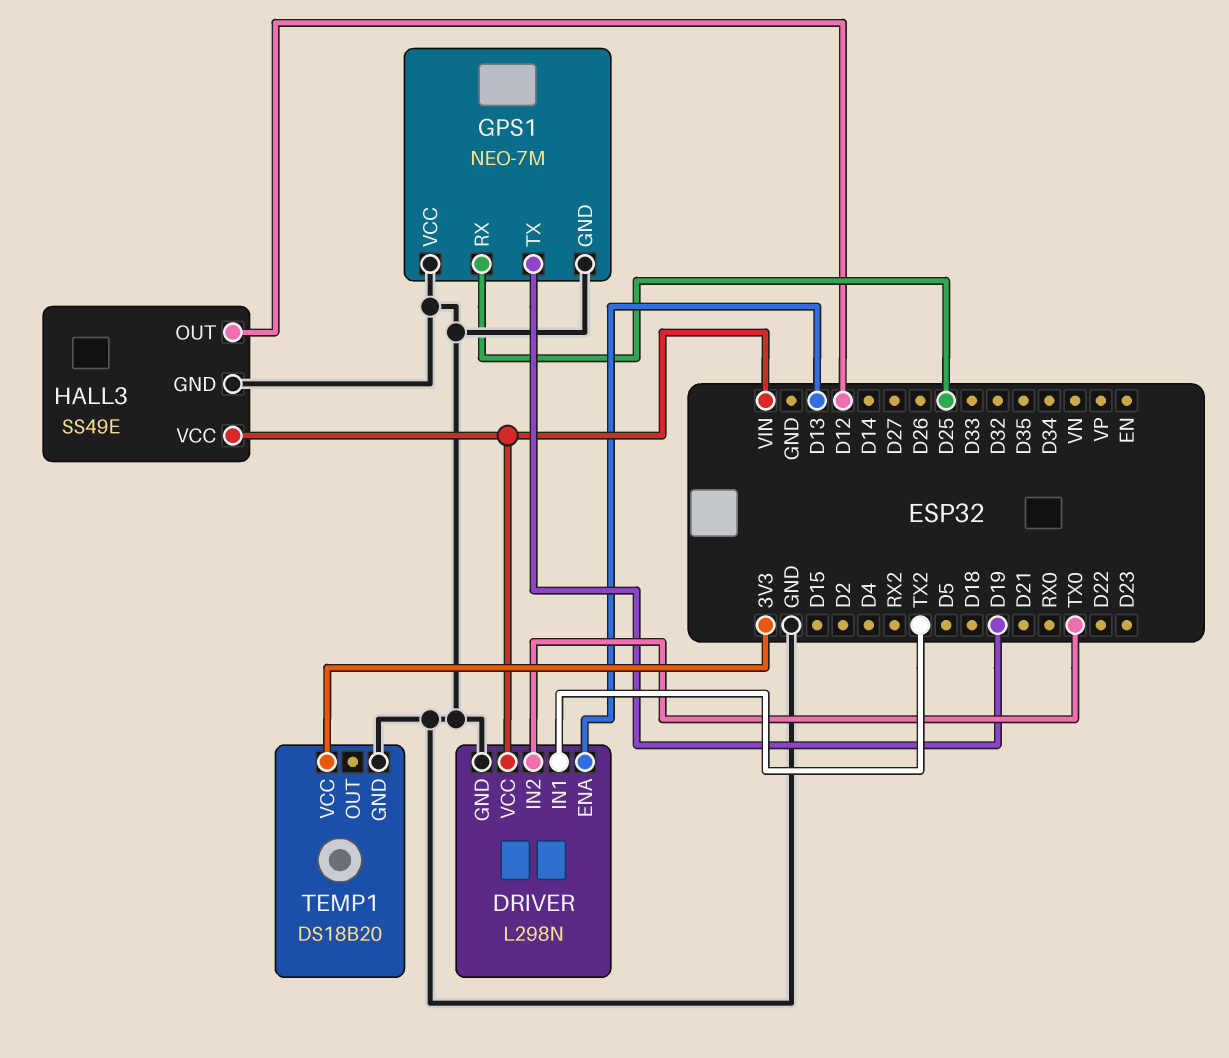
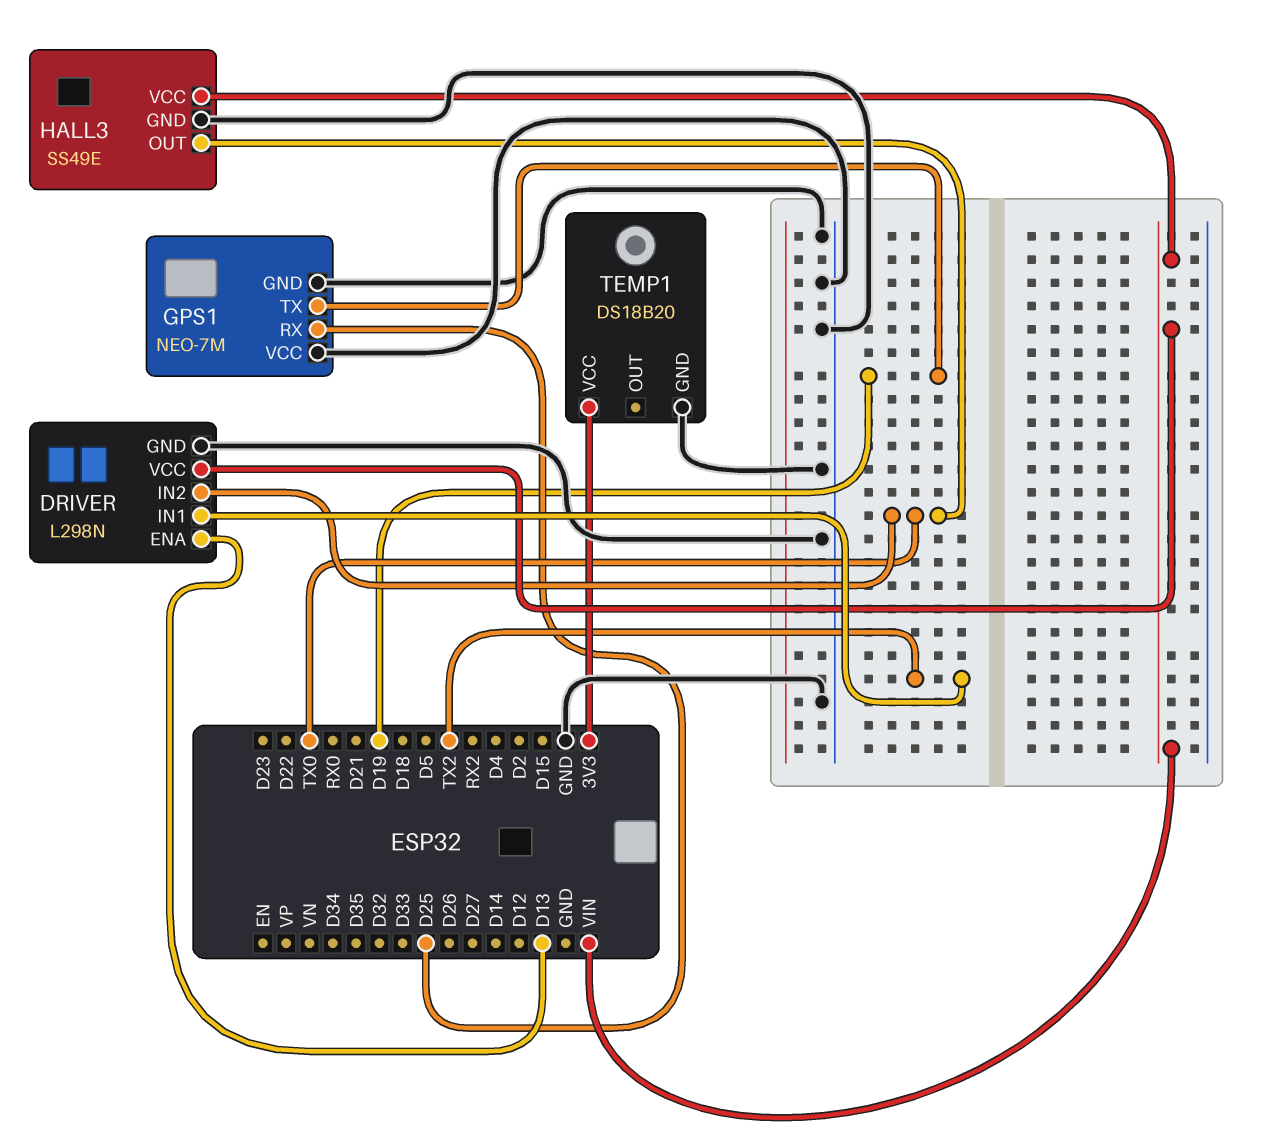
HALL3 pin OUT: D12 -> TX0

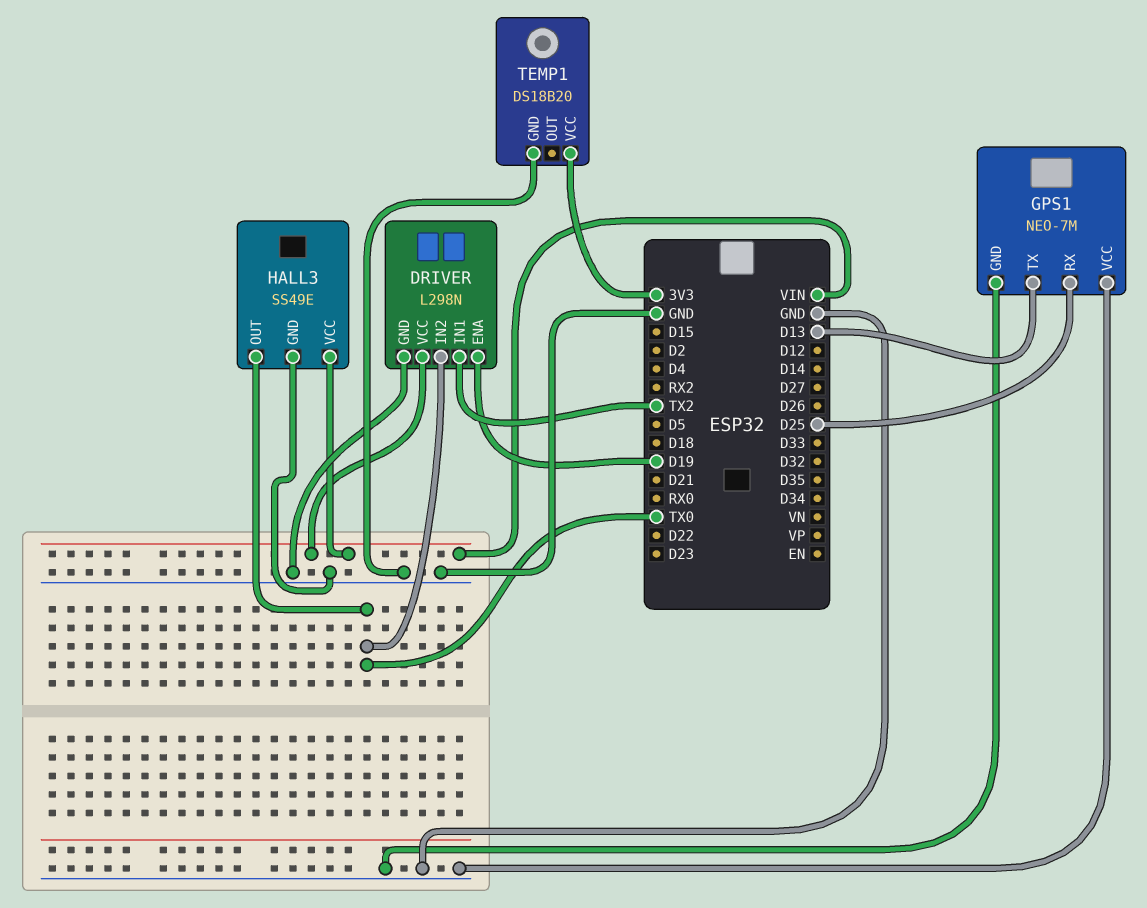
DRIVER pin ENA: D13 -> D19
GPS1 pin TX: D19 -> D13

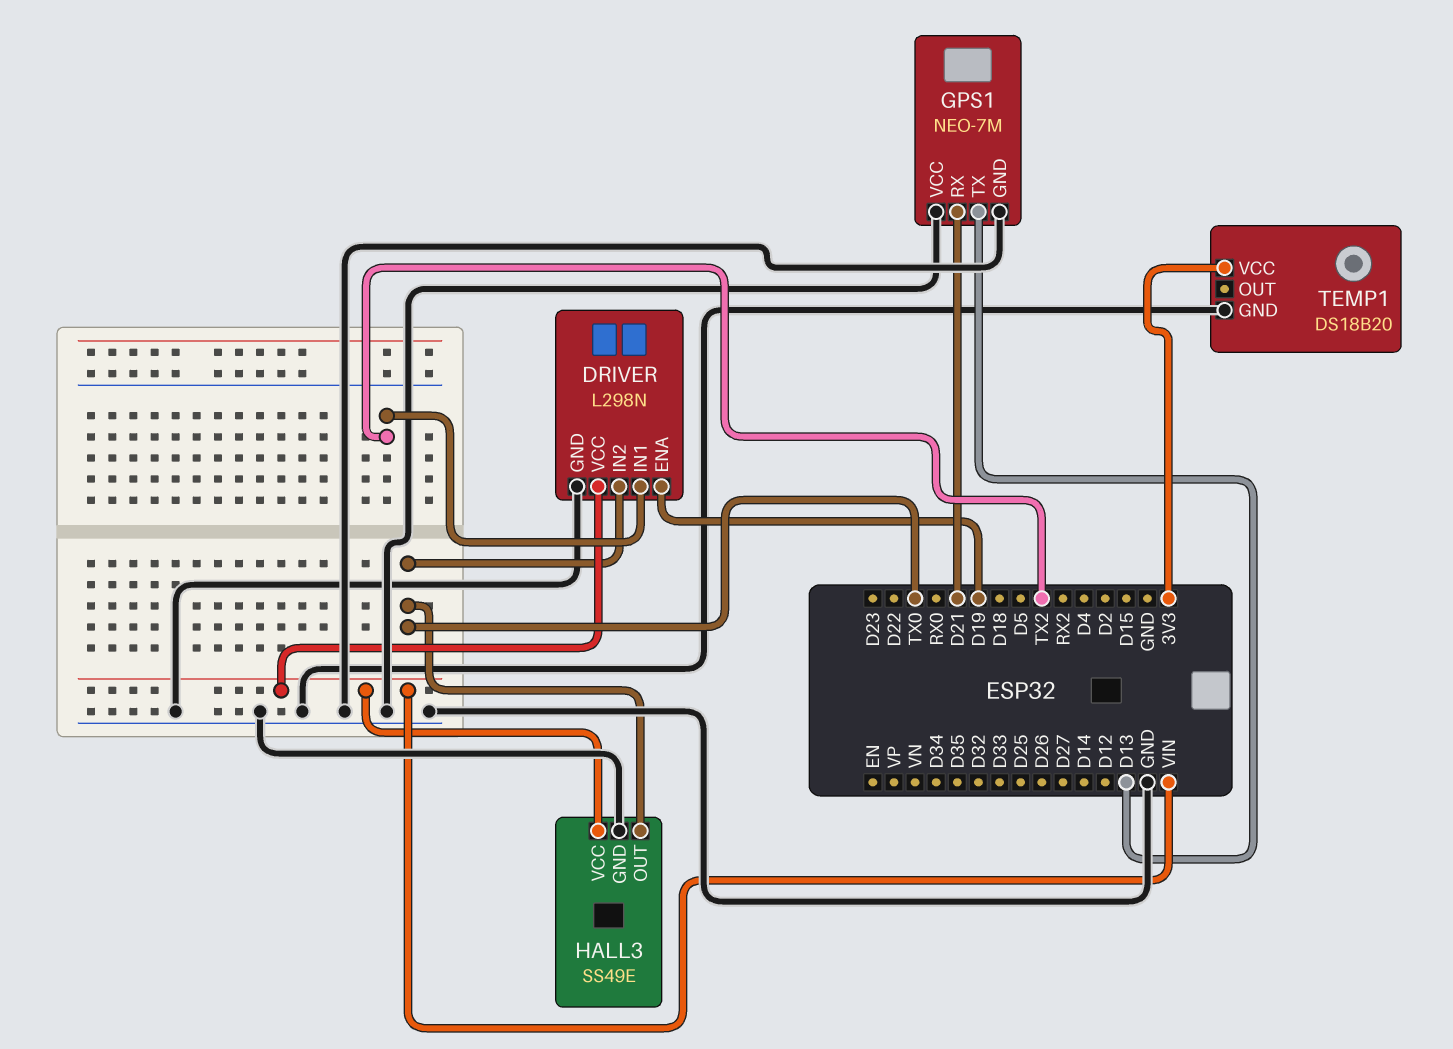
GPS1 pin RX: D25 -> D21

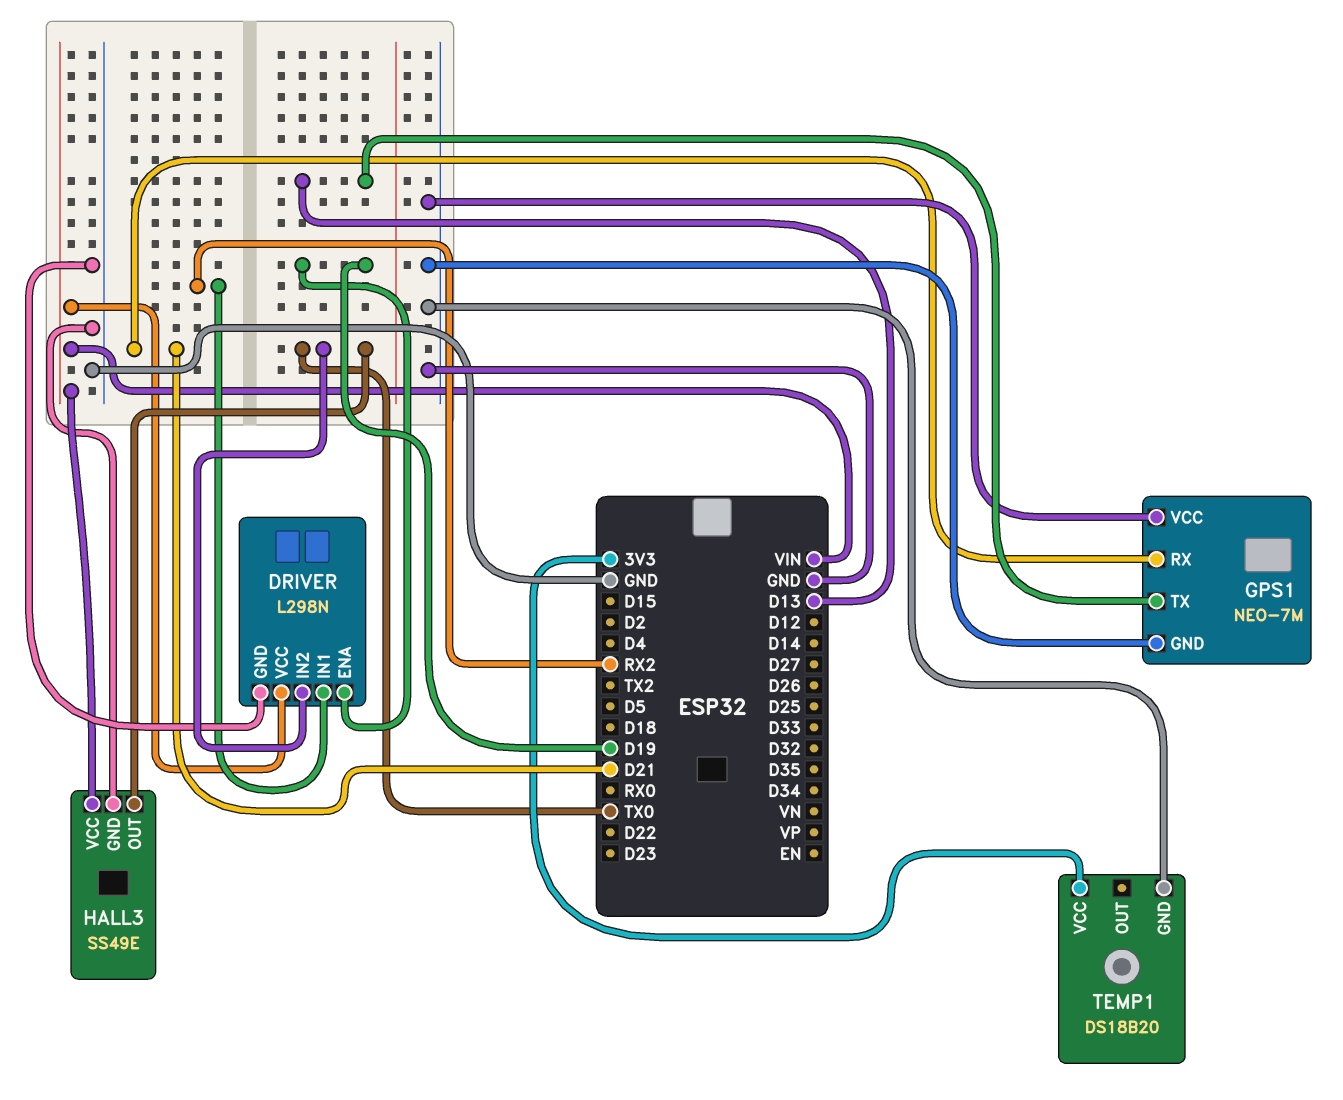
DRIVER pin IN1: TX2 -> RX2

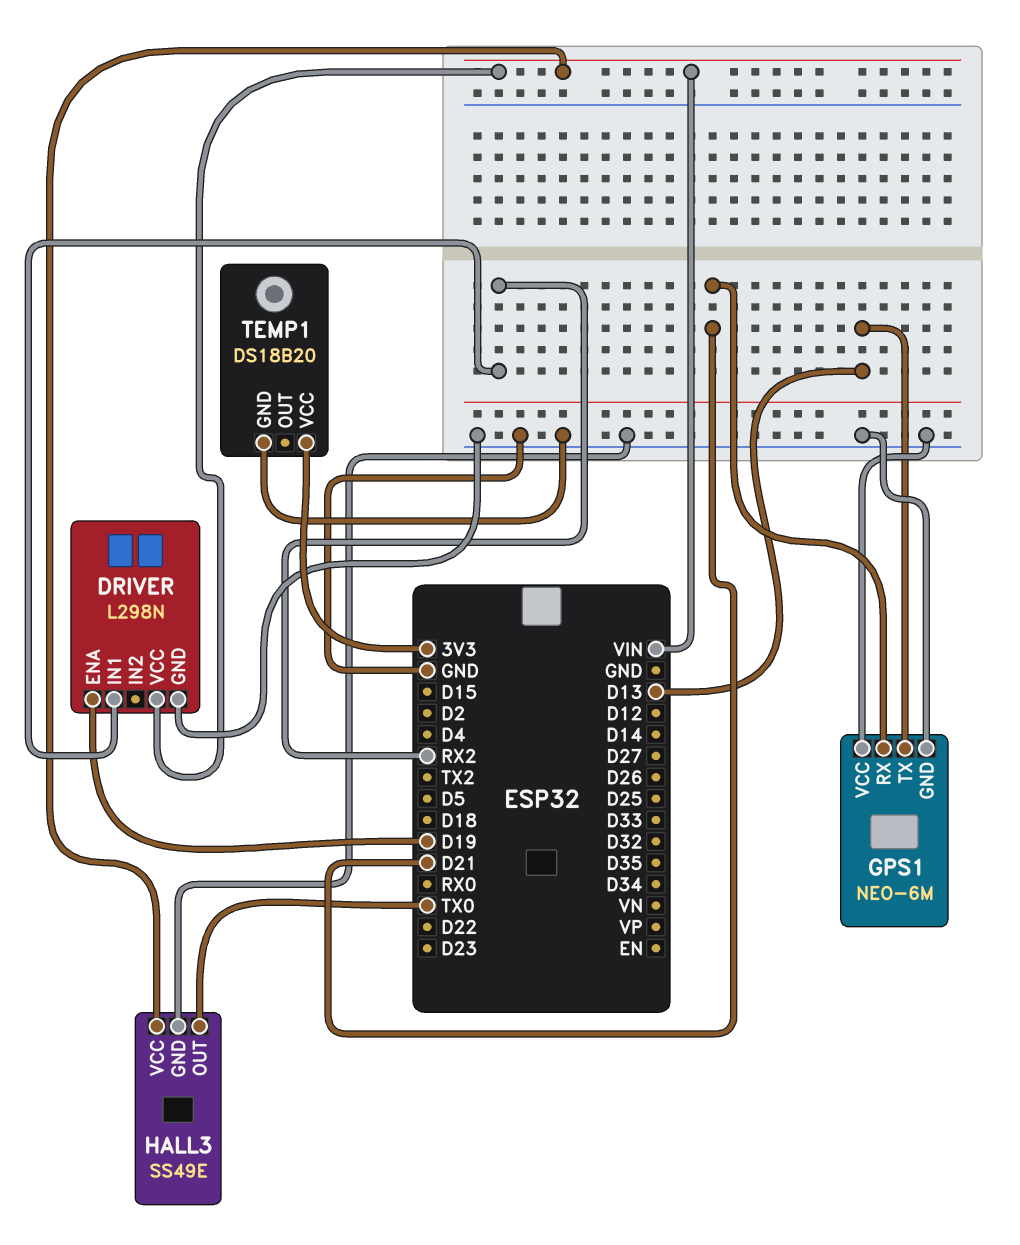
DRIVER pin IN2: TX0 -> none
GPS1: NEO-7M -> NEO-6M

